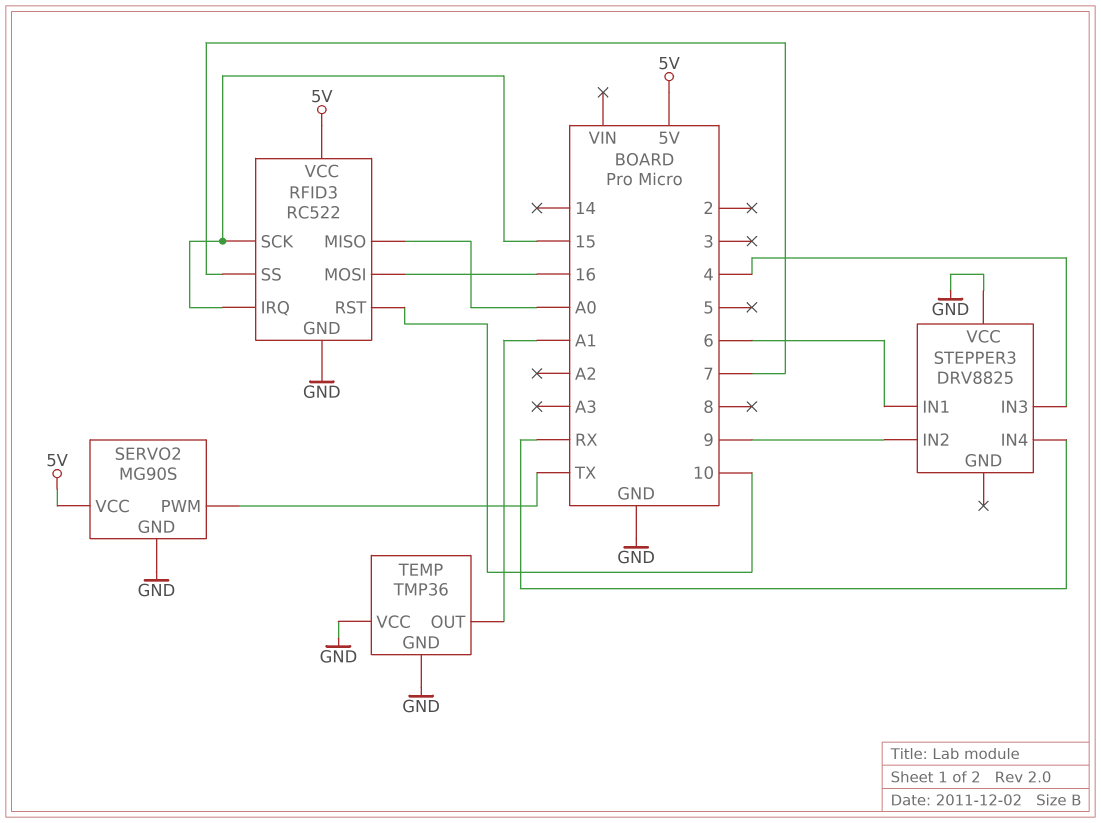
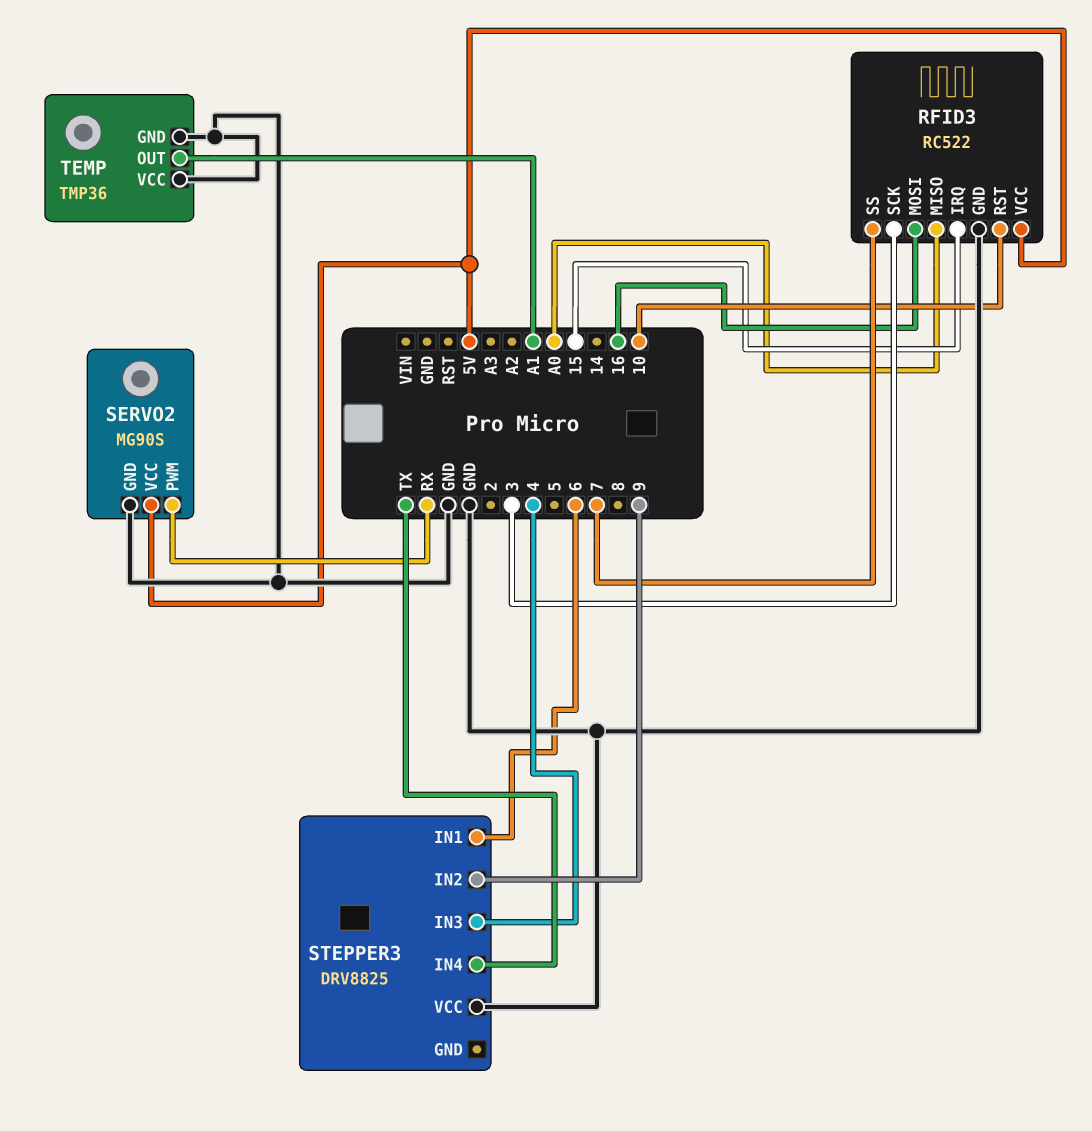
RFID3 pin SCK: 15 -> 3
SERVO2 pin PWM: TX -> RX
STEPPER3 pin IN4: RX -> TX

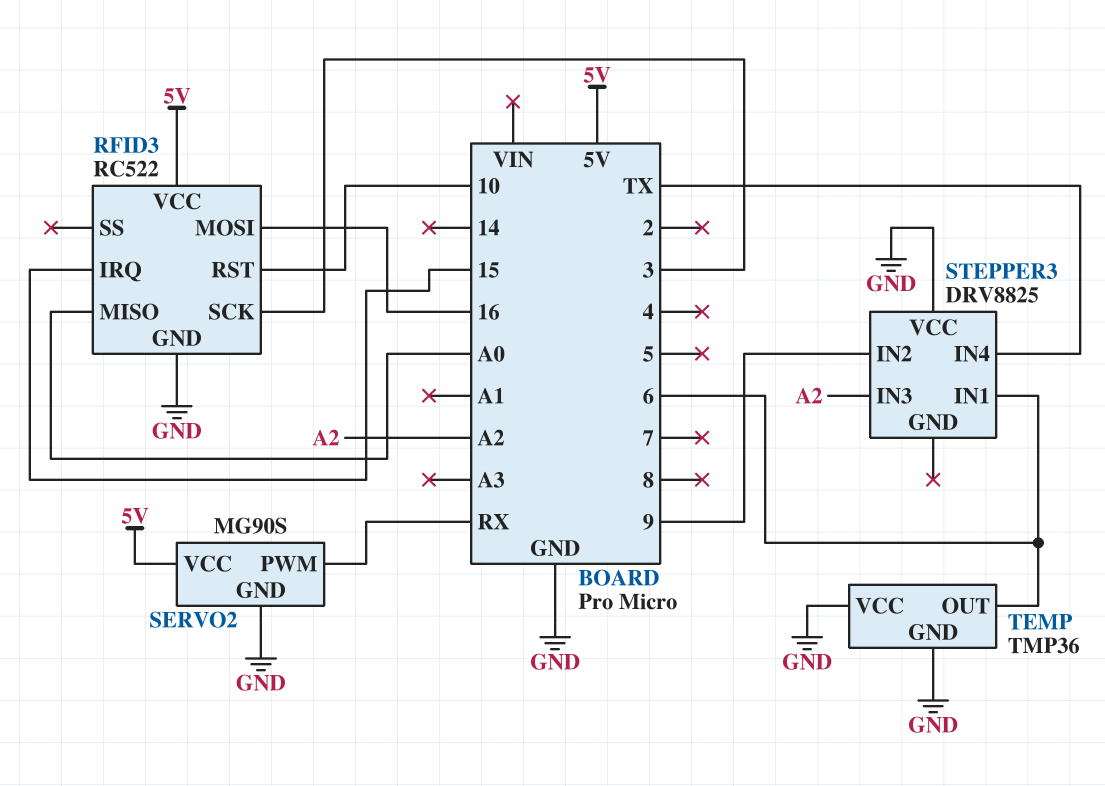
RFID3 pin SS: 7 -> none
STEPPER3 pin IN3: 4 -> A2
TEMP pin OUT: A1 -> 6

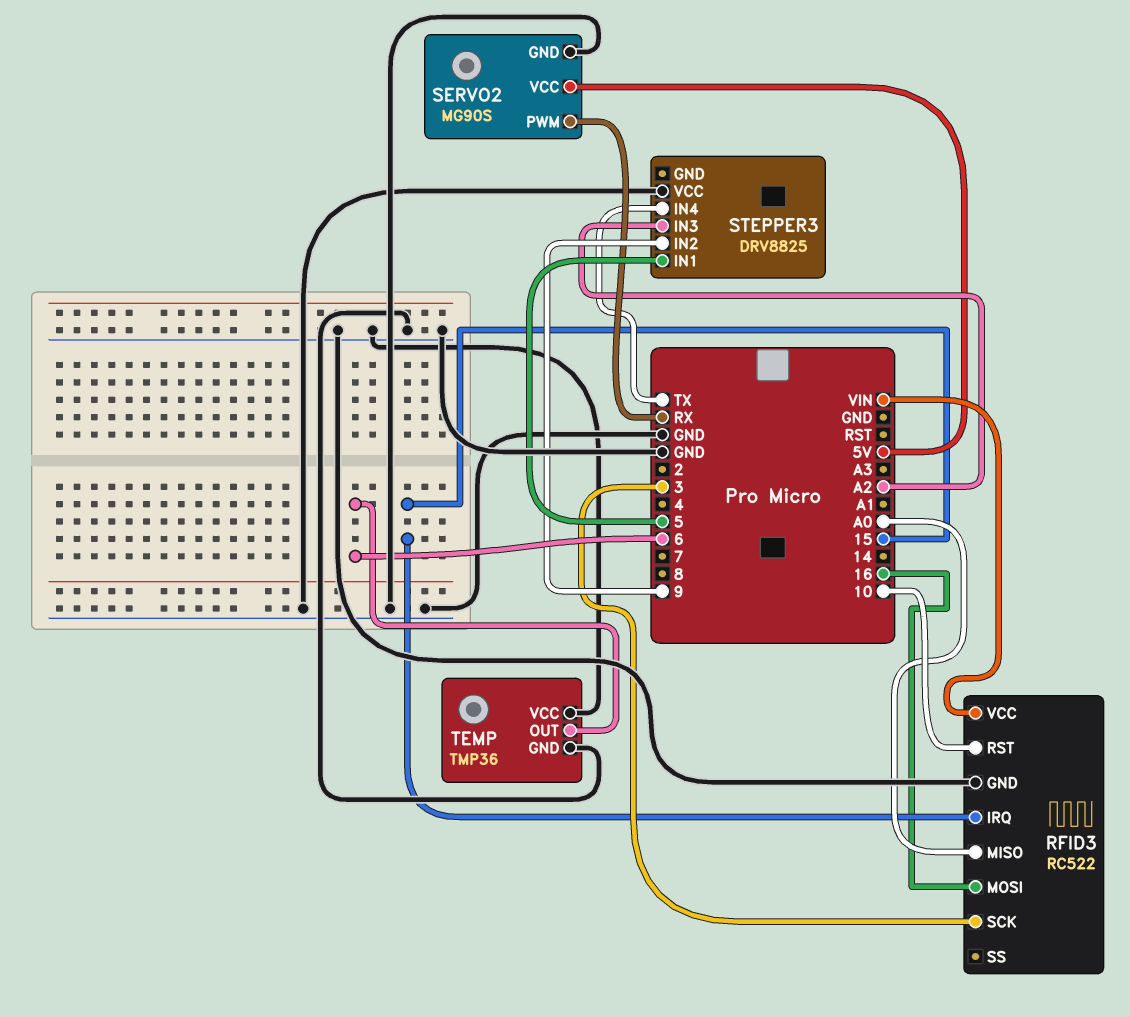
RFID3 pin VCC: 5V -> VIN
STEPPER3 pin IN1: 6 -> 5

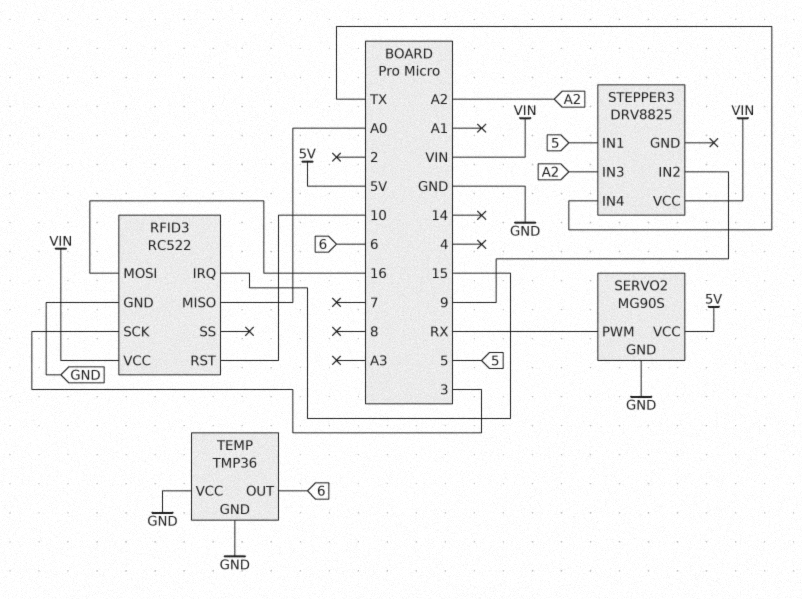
STEPPER3 pin VCC: GND -> VIN

